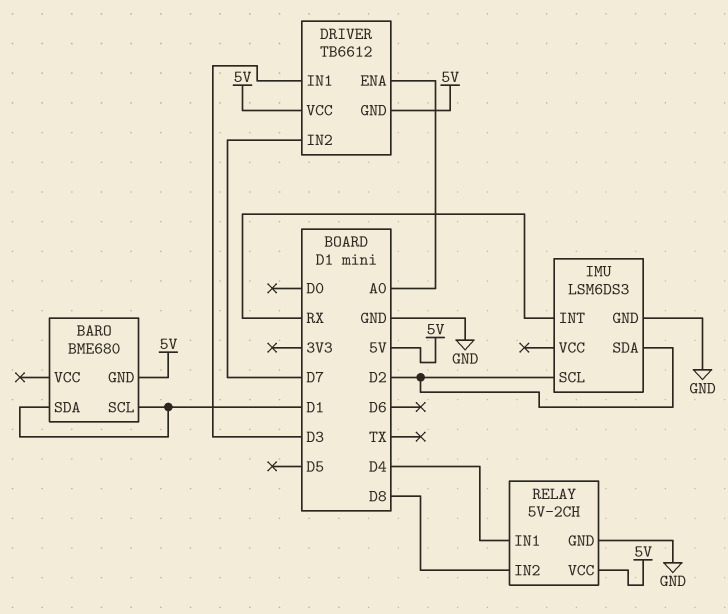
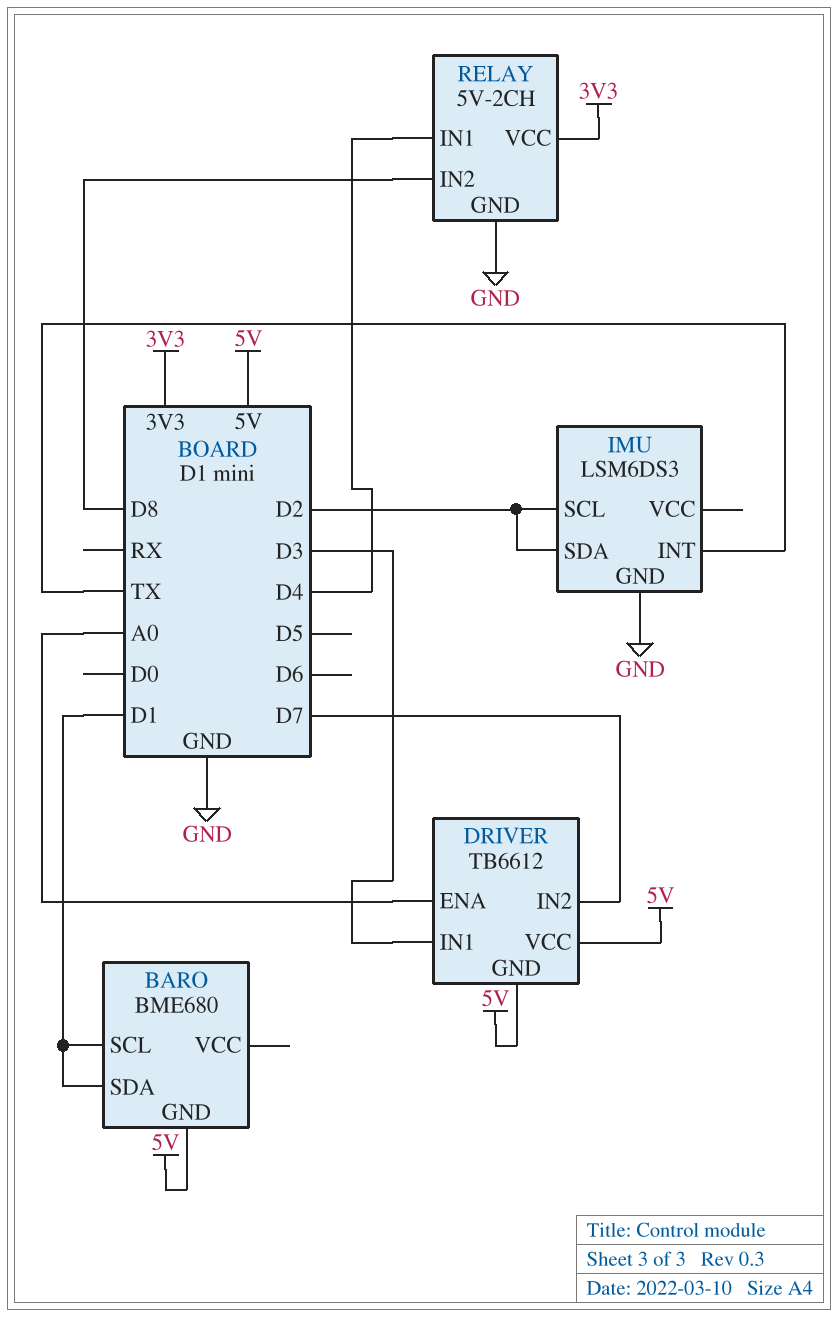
IMU pin INT: RX -> TX
RELAY pin VCC: 5V -> 3V3

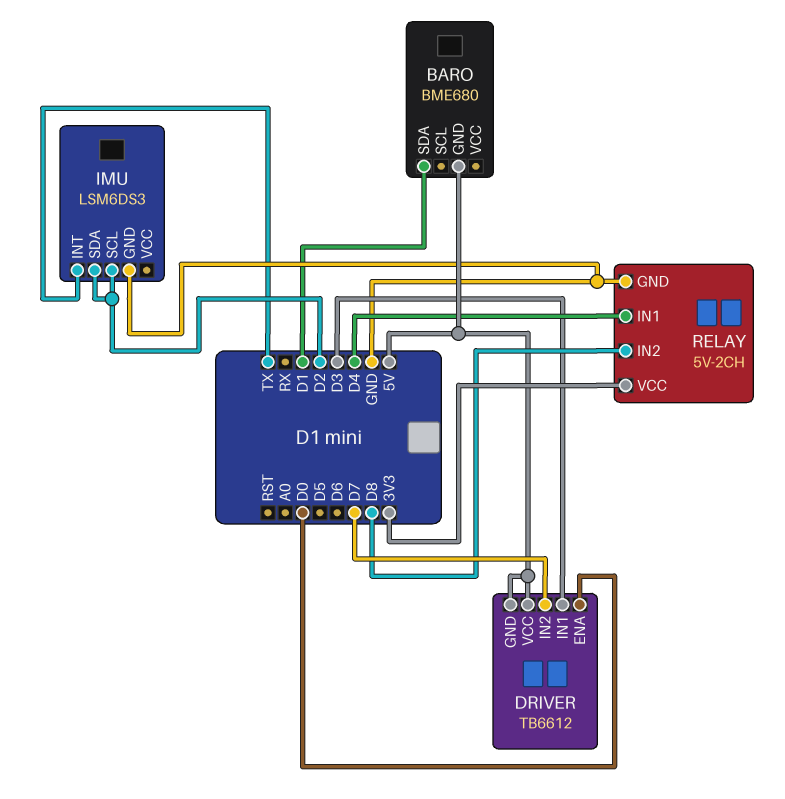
BARO pin SCL: D1 -> none
DRIVER pin ENA: A0 -> D0

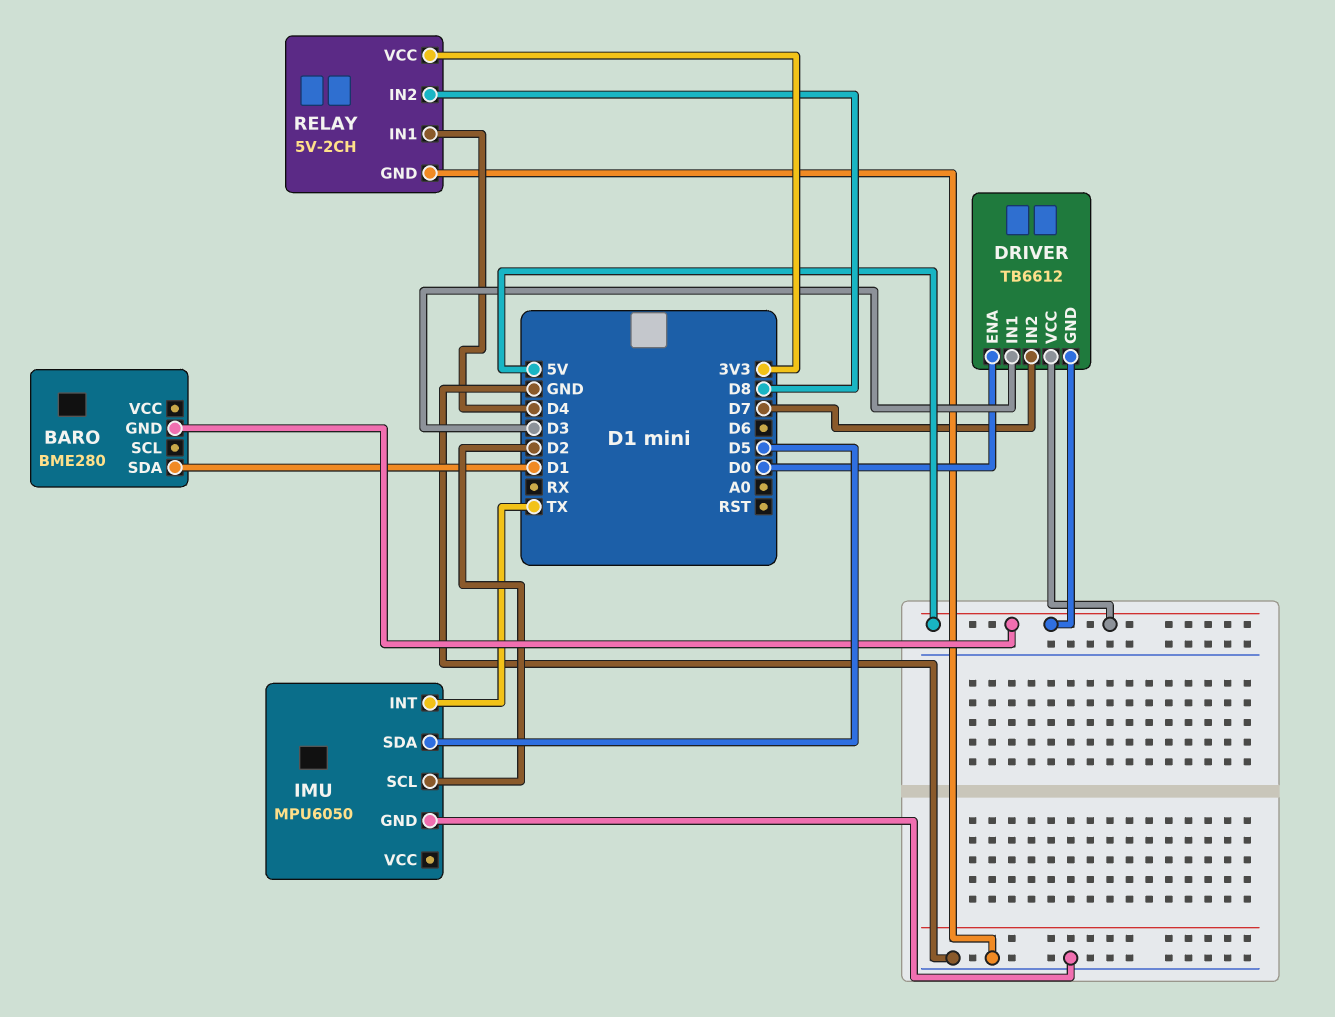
BARO: BME680 -> BME280
IMU: LSM6DS3 -> MPU6050
IMU pin SDA: D2 -> D5

